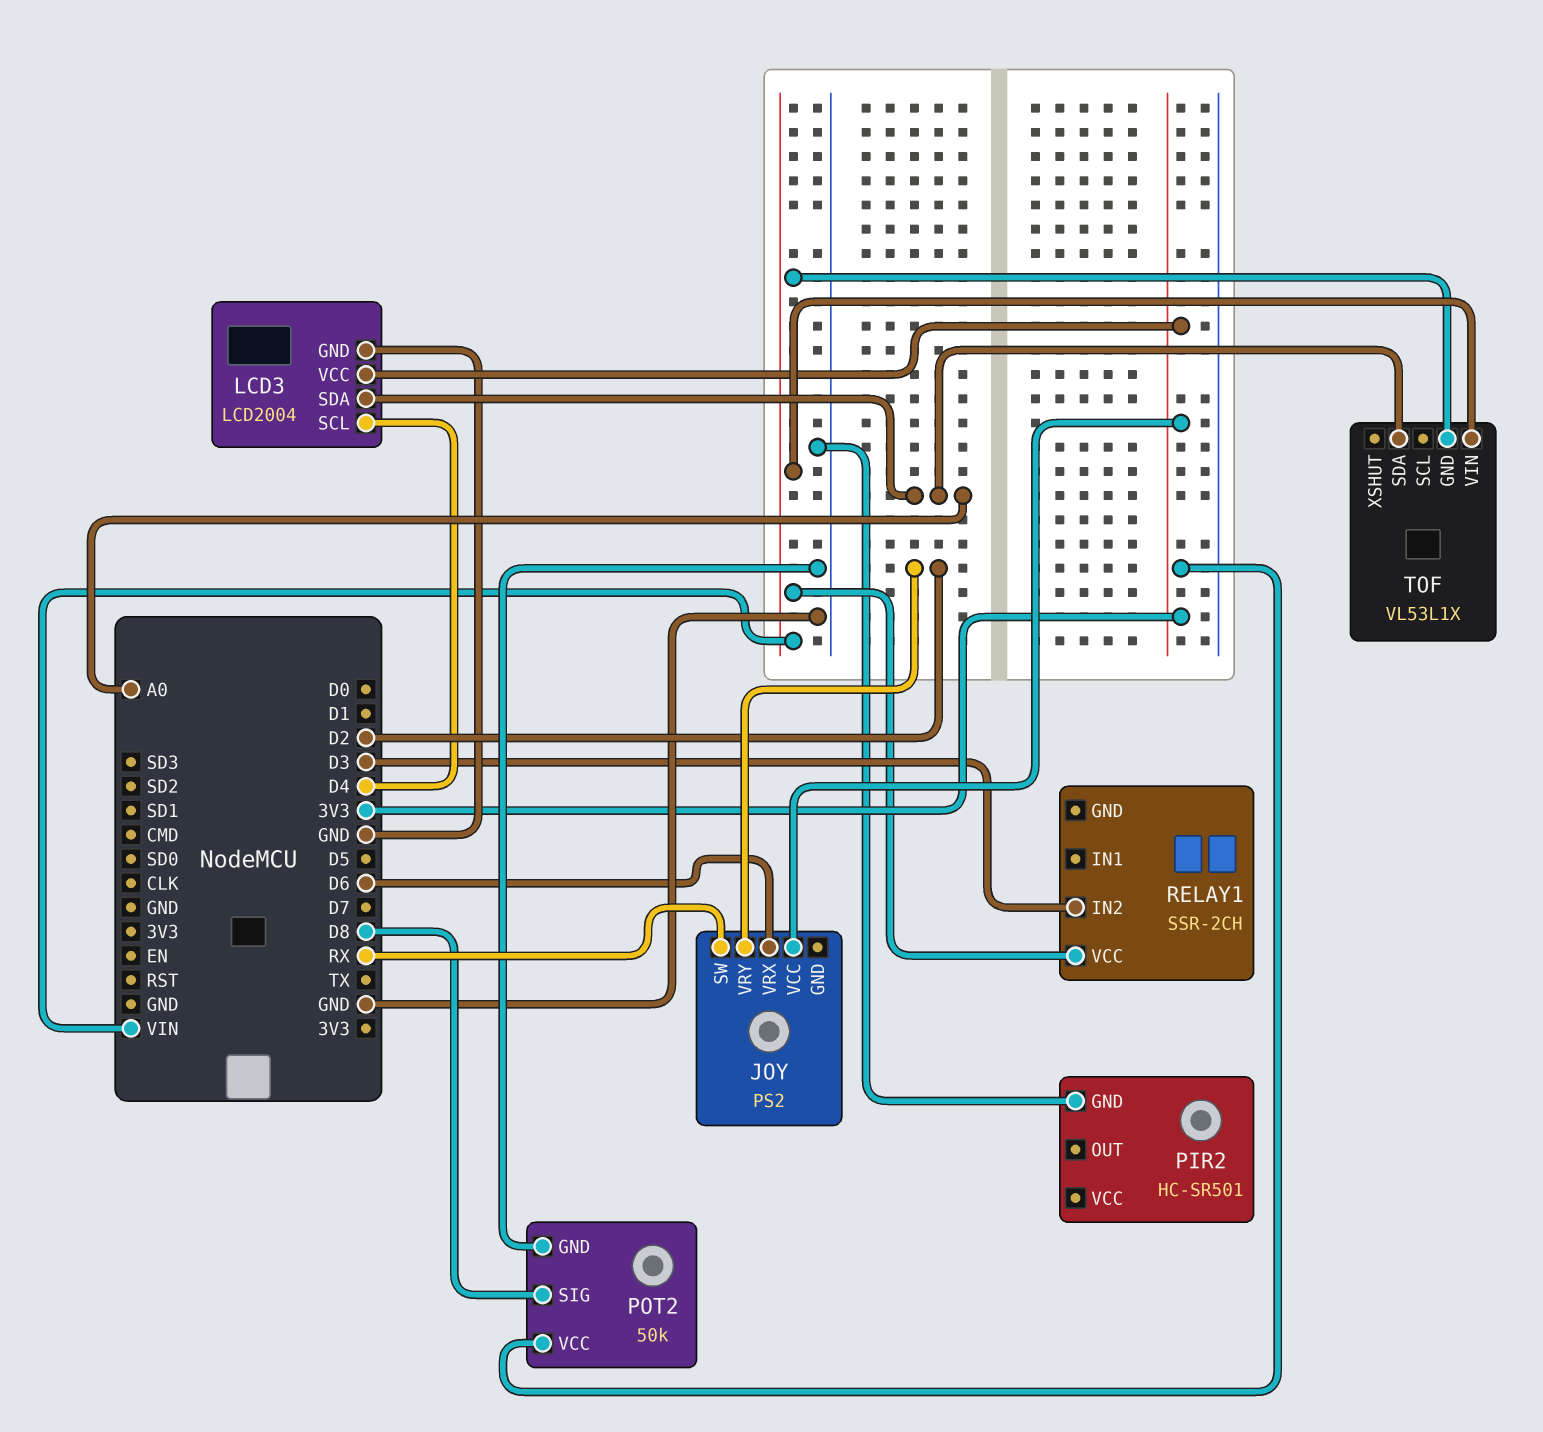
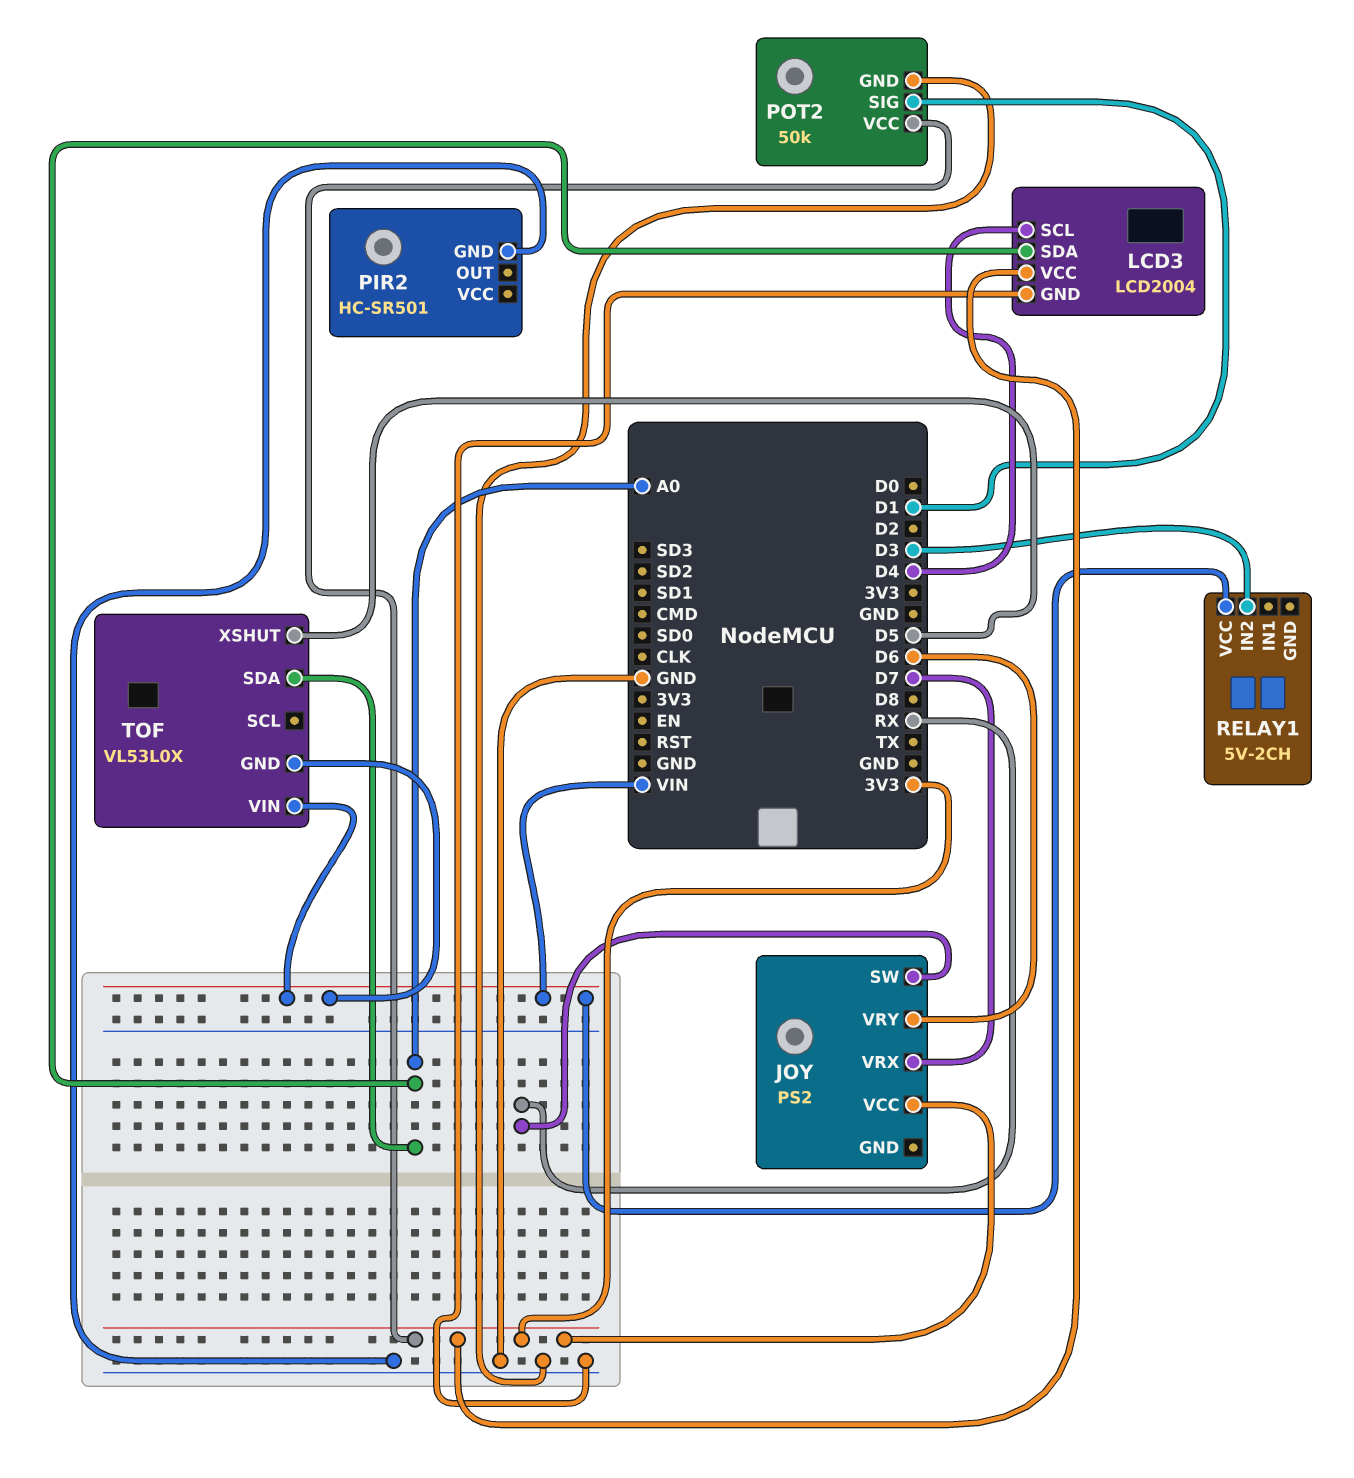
JOY pin VRX: D6 -> D7
JOY pin VRY: D2 -> D6
POT2 pin SIG: D8 -> D1
RELAY1: SSR-2CH -> 5V-2CH
TOF: VL53L1X -> VL53L0X
TOF pin XSHUT: none -> D5

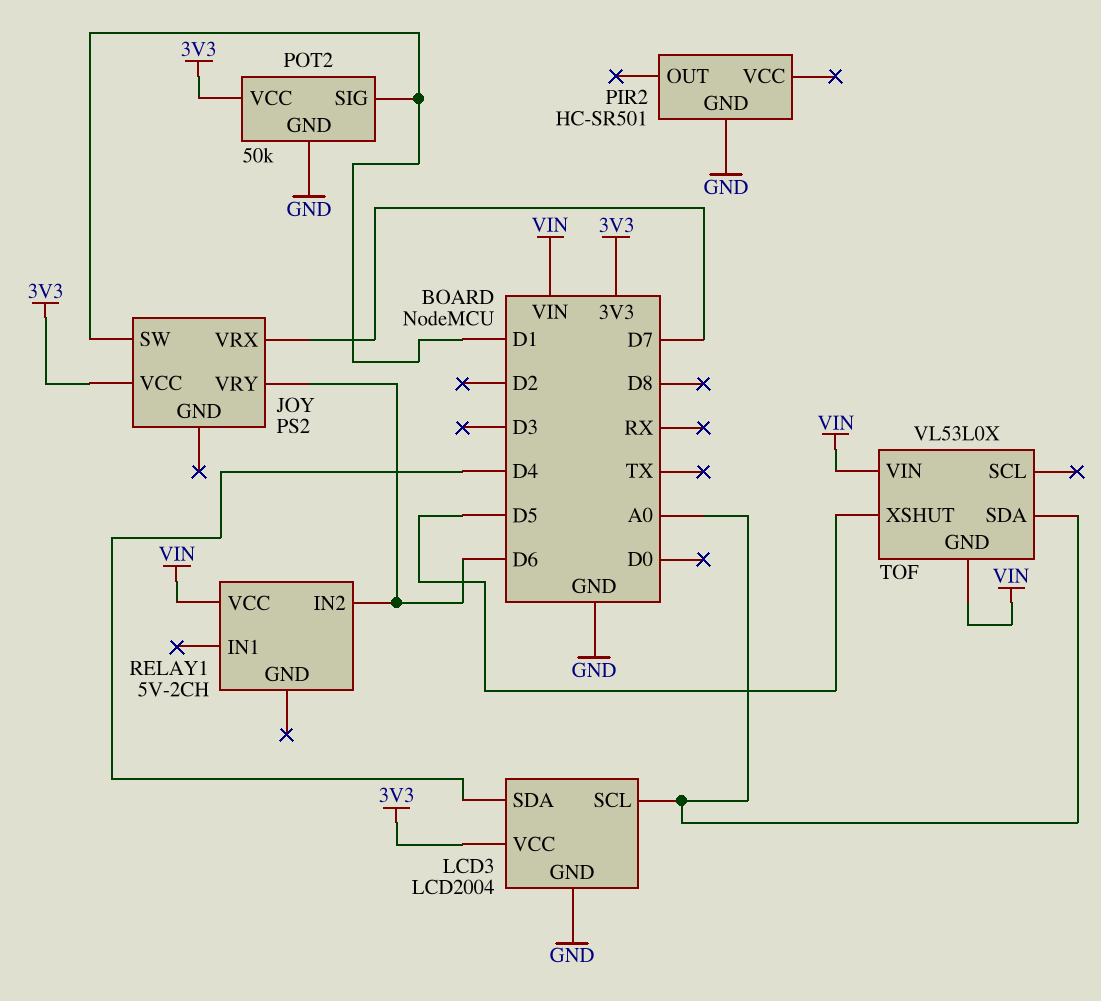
JOY pin SW: RX -> D1
LCD3 pin SCL: D4 -> A0
LCD3 pin SDA: A0 -> D4
RELAY1 pin IN2: D3 -> D6

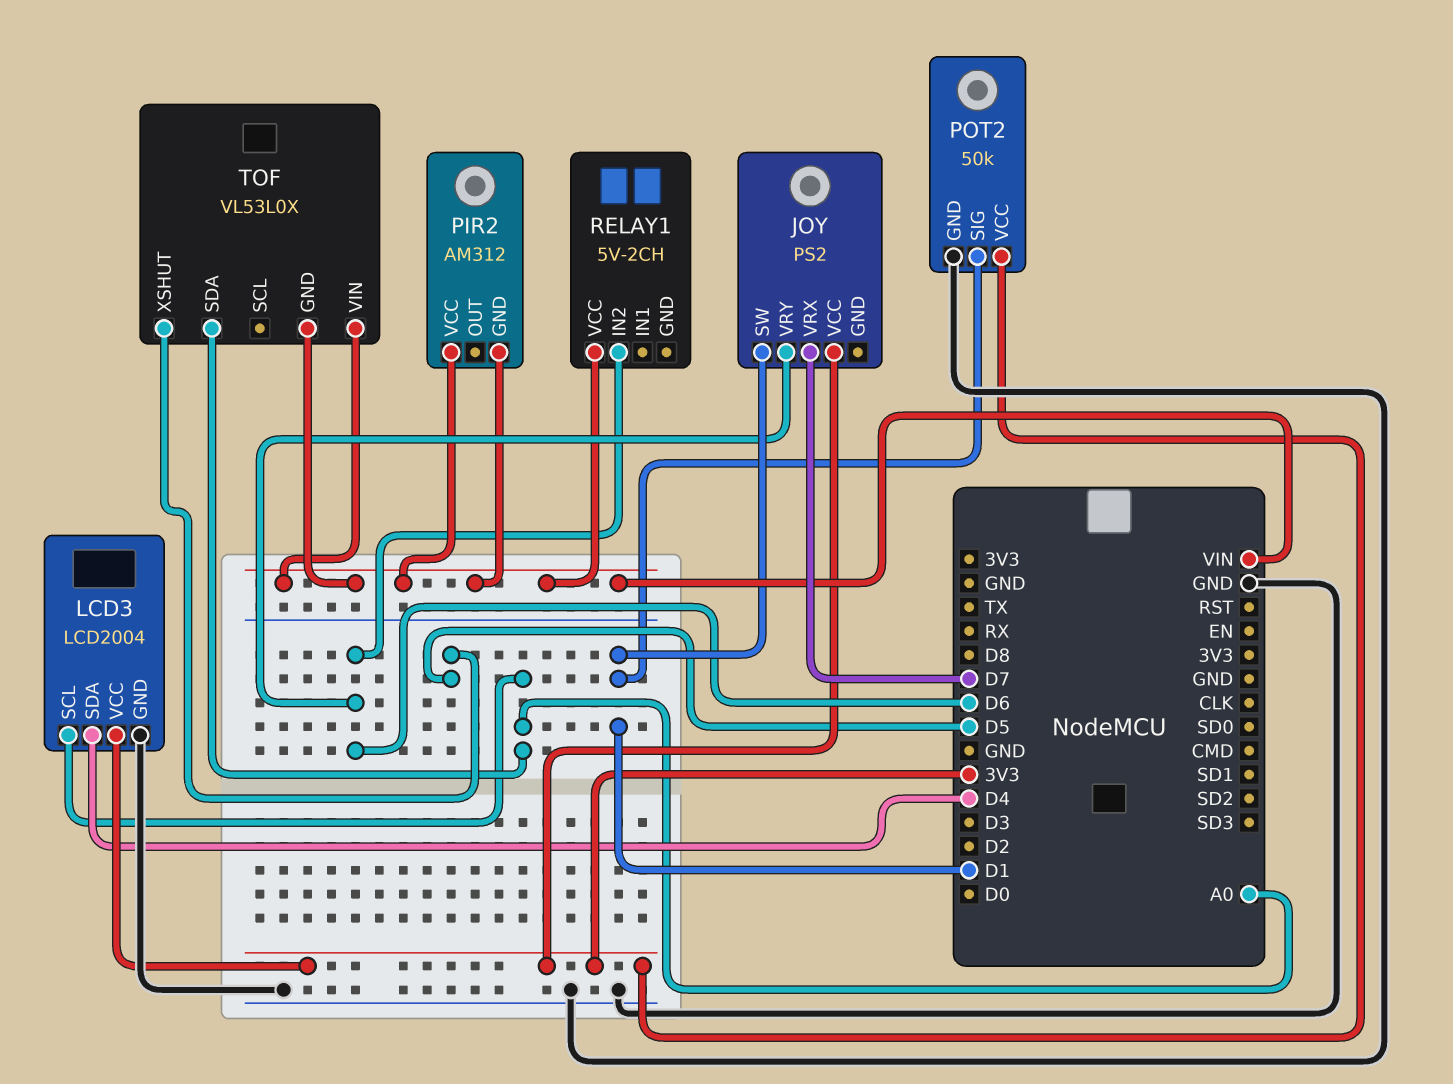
PIR2: HC-SR501 -> AM312
PIR2 pin GND: GND -> VIN
PIR2 pin VCC: none -> VIN

